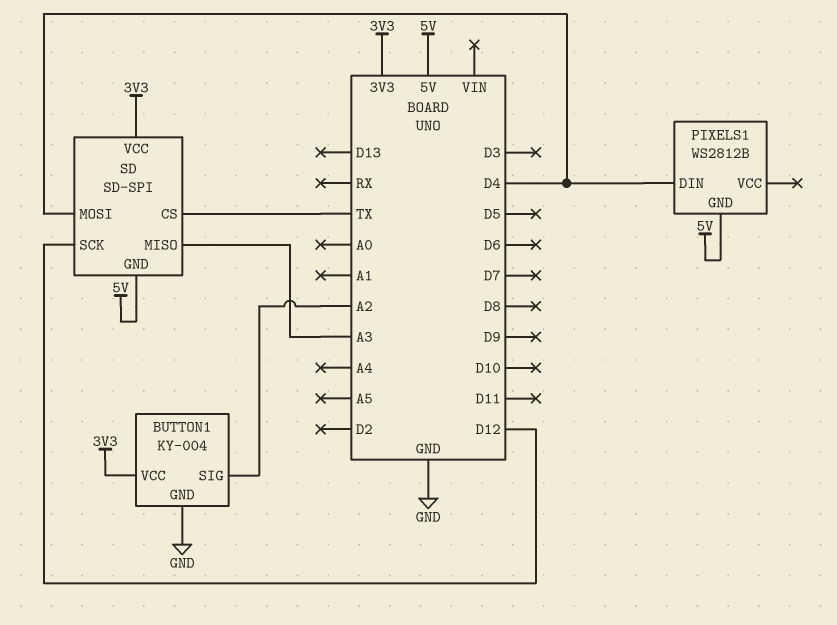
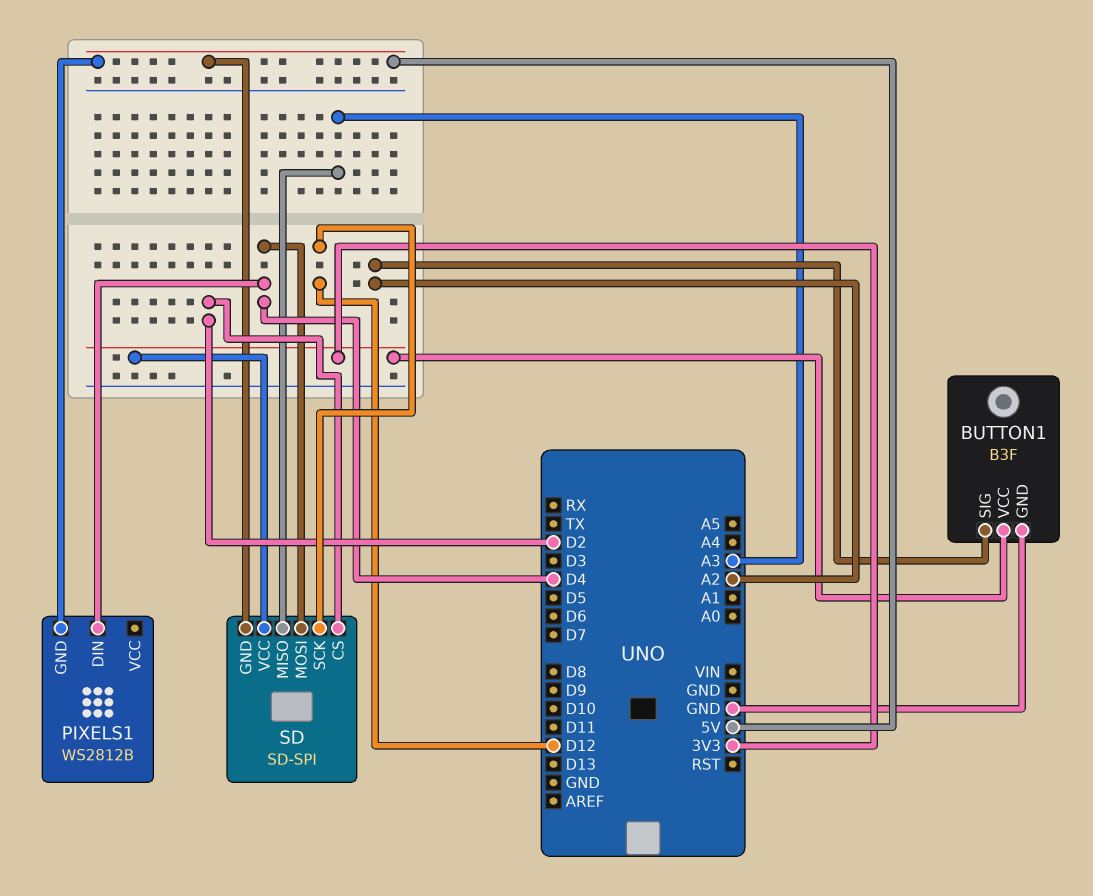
BUTTON1: KY-004 -> B3F
SD pin CS: TX -> D2

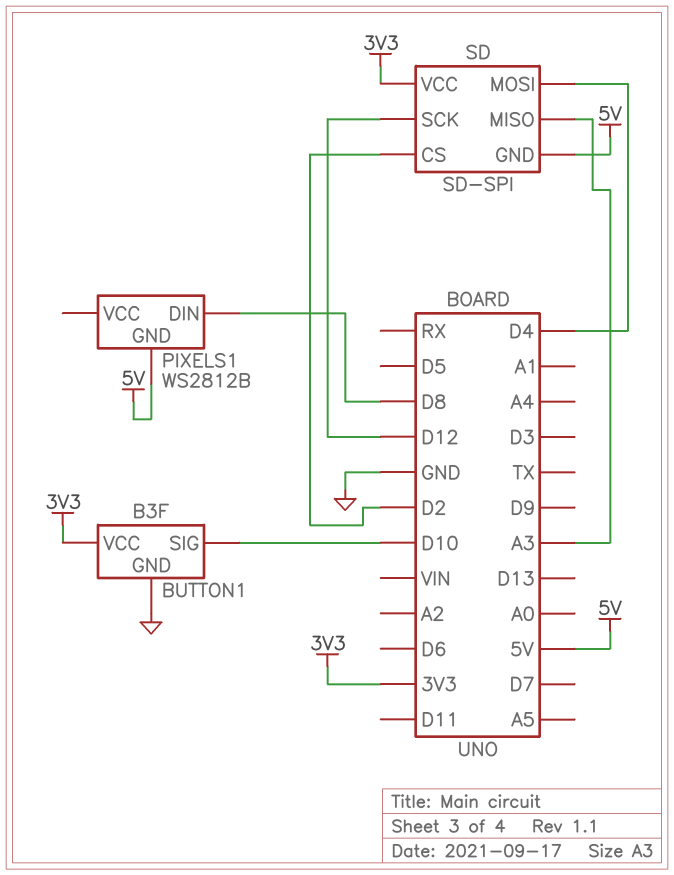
BUTTON1 pin SIG: A2 -> D10
PIXELS1 pin DIN: D4 -> D8

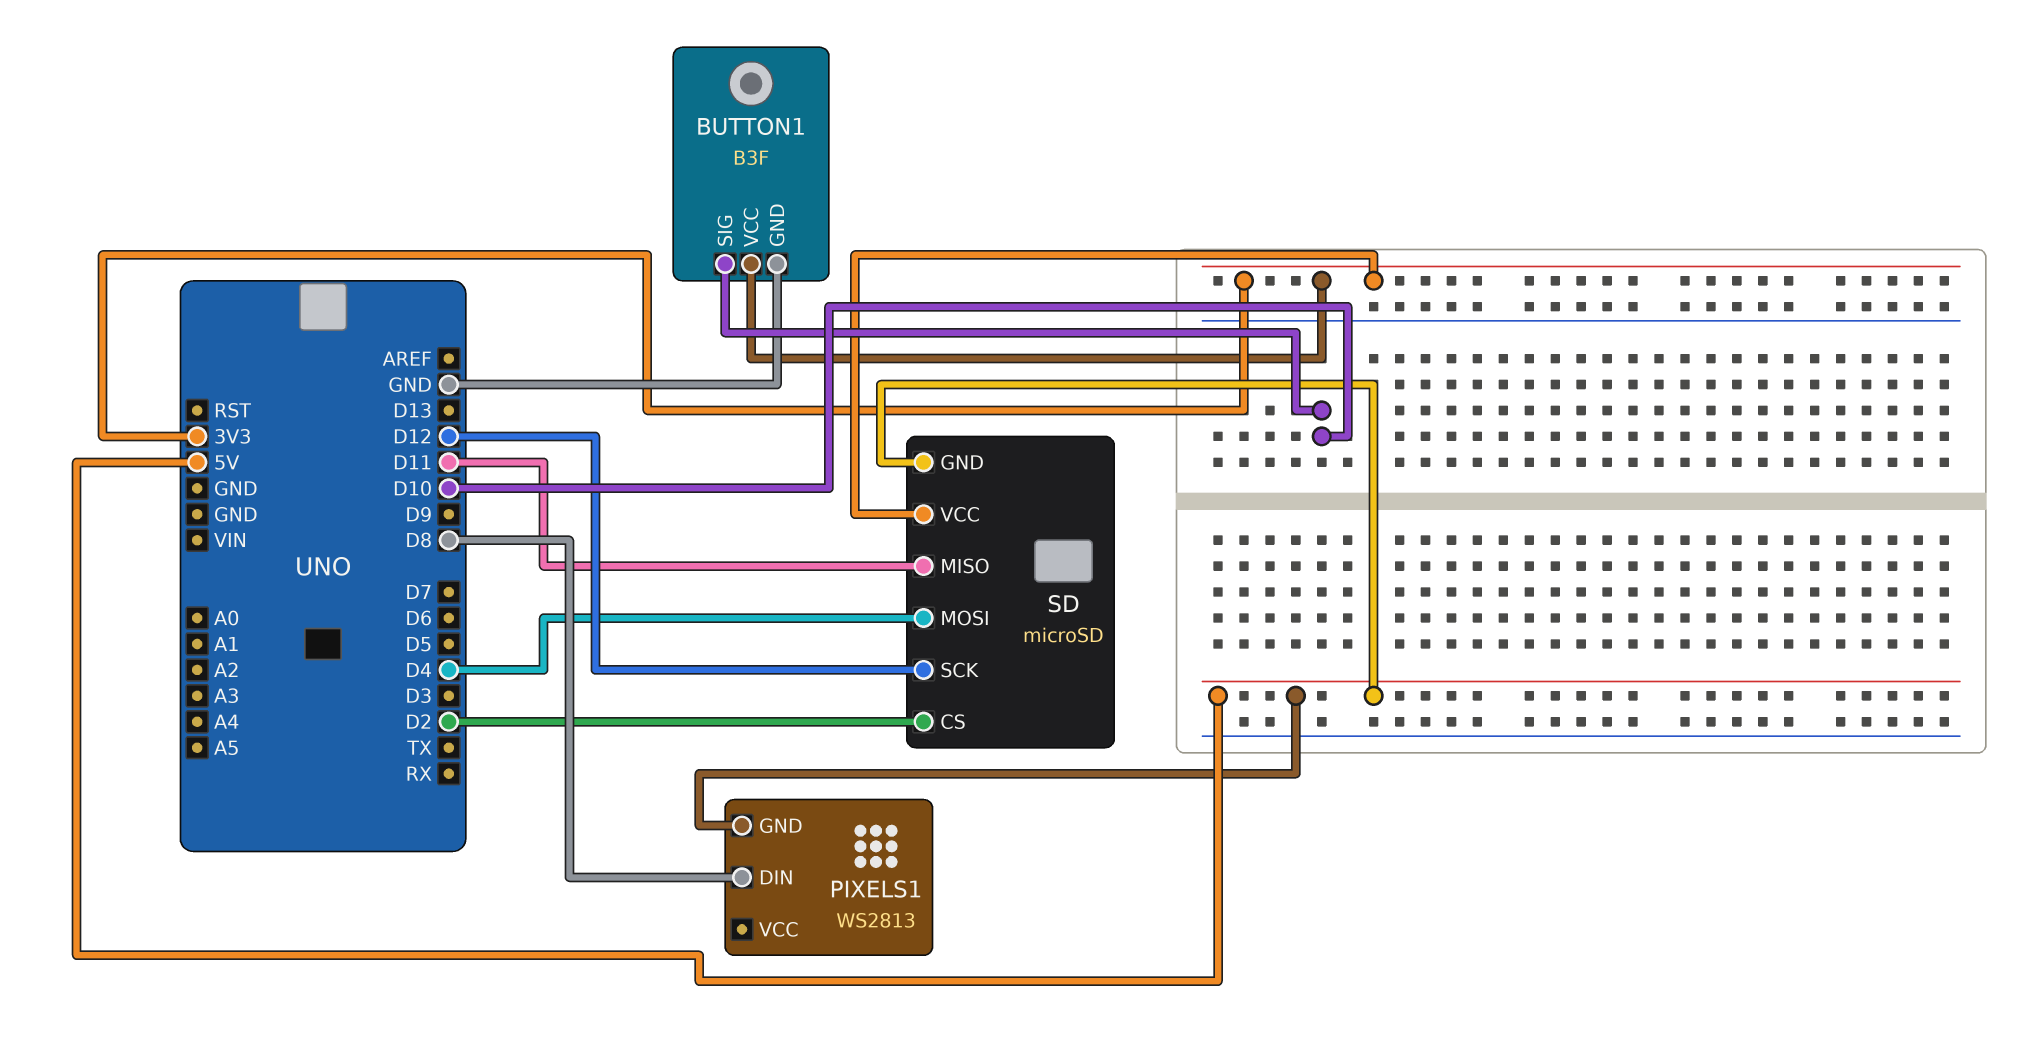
PIXELS1: WS2812B -> WS2813
SD: SD-SPI -> microSD
SD pin MISO: A3 -> D11

